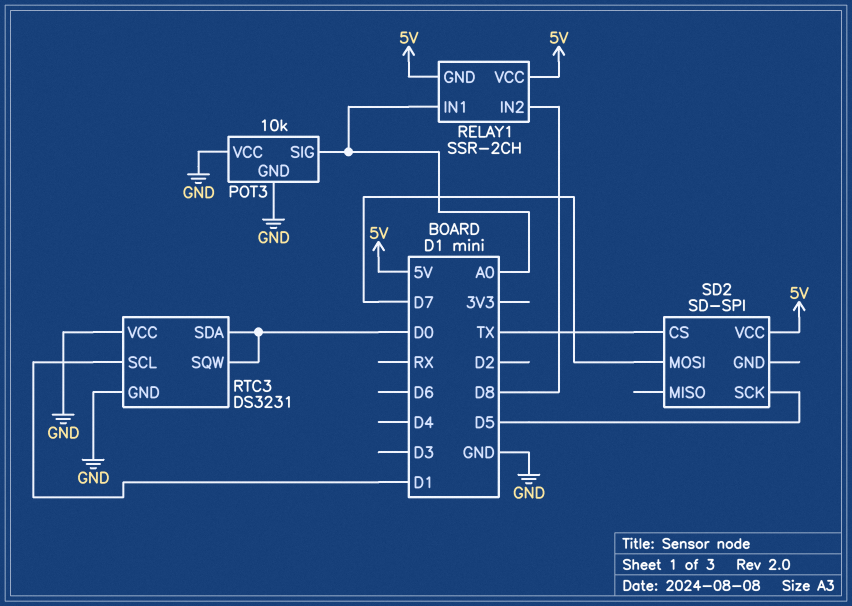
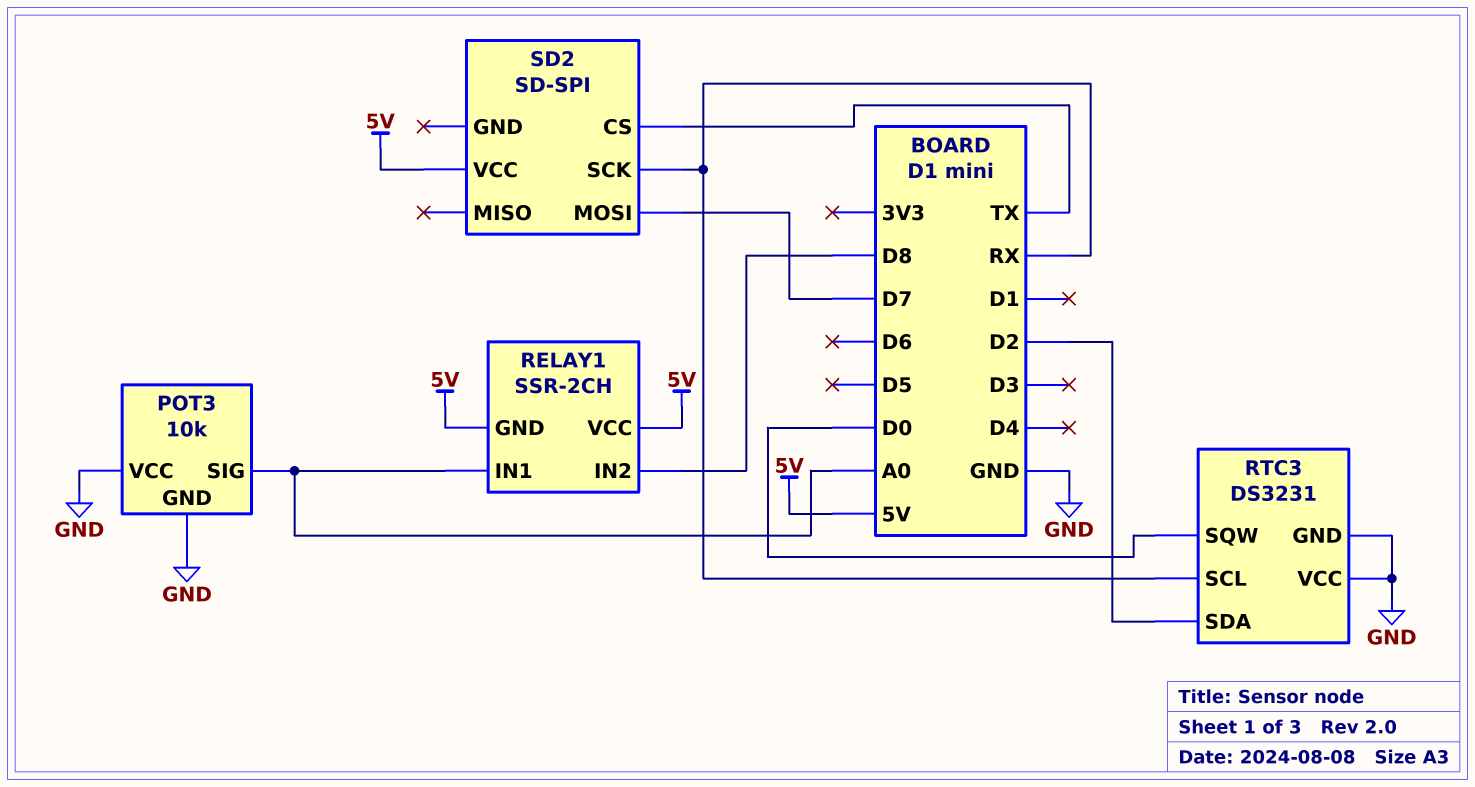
RTC3 pin SCL: D1 -> RX
RTC3 pin SDA: D0 -> D2
SD2 pin SCK: D5 -> RX

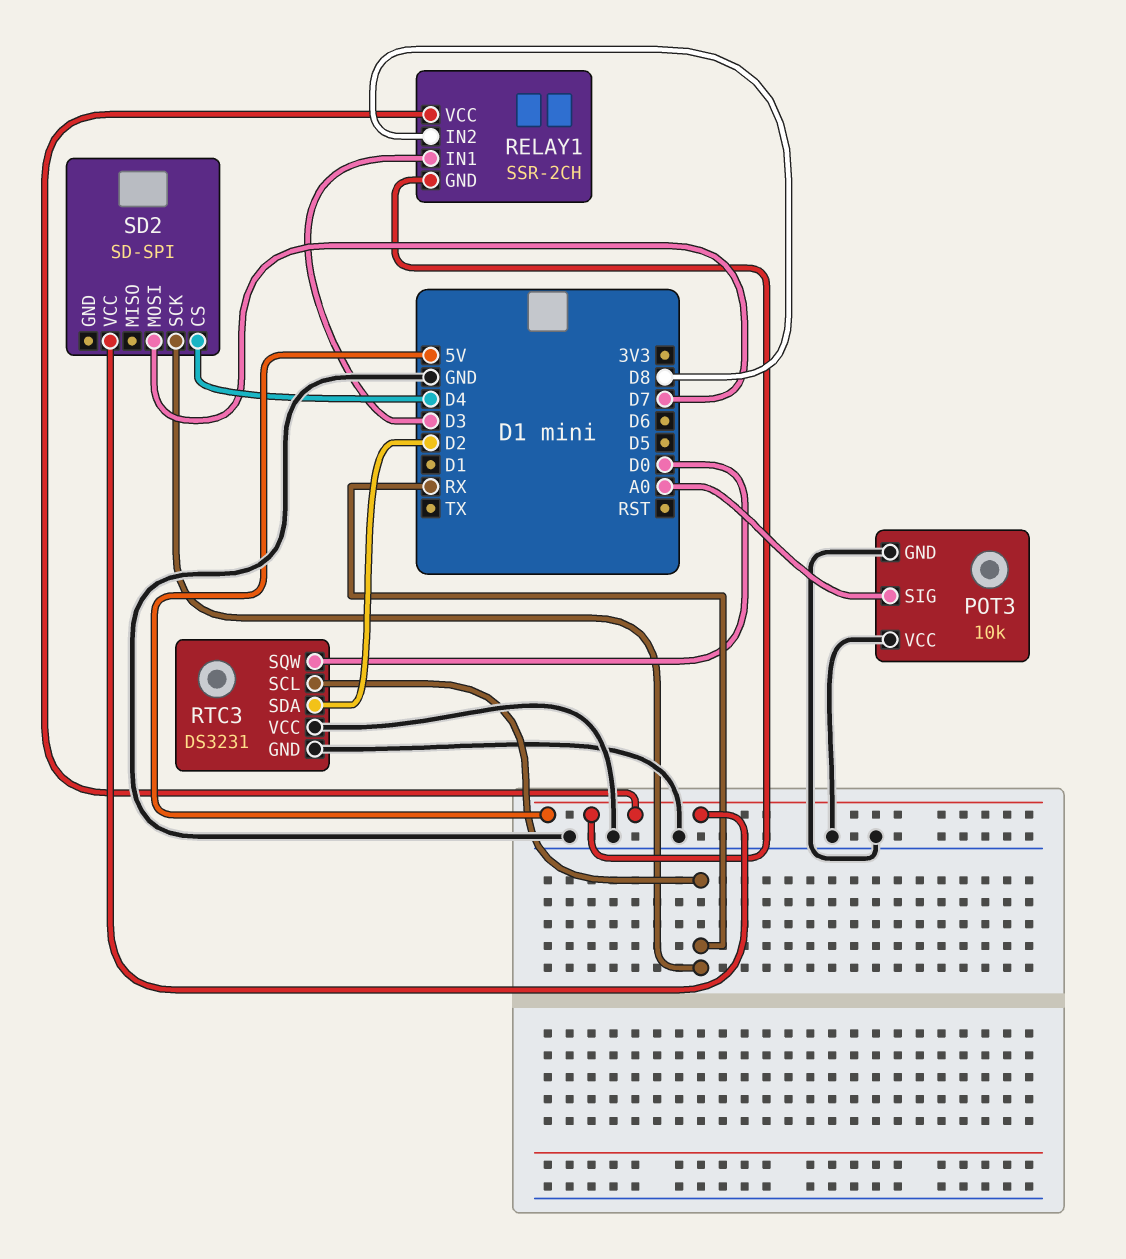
RELAY1 pin IN1: A0 -> D3
SD2 pin CS: TX -> D4

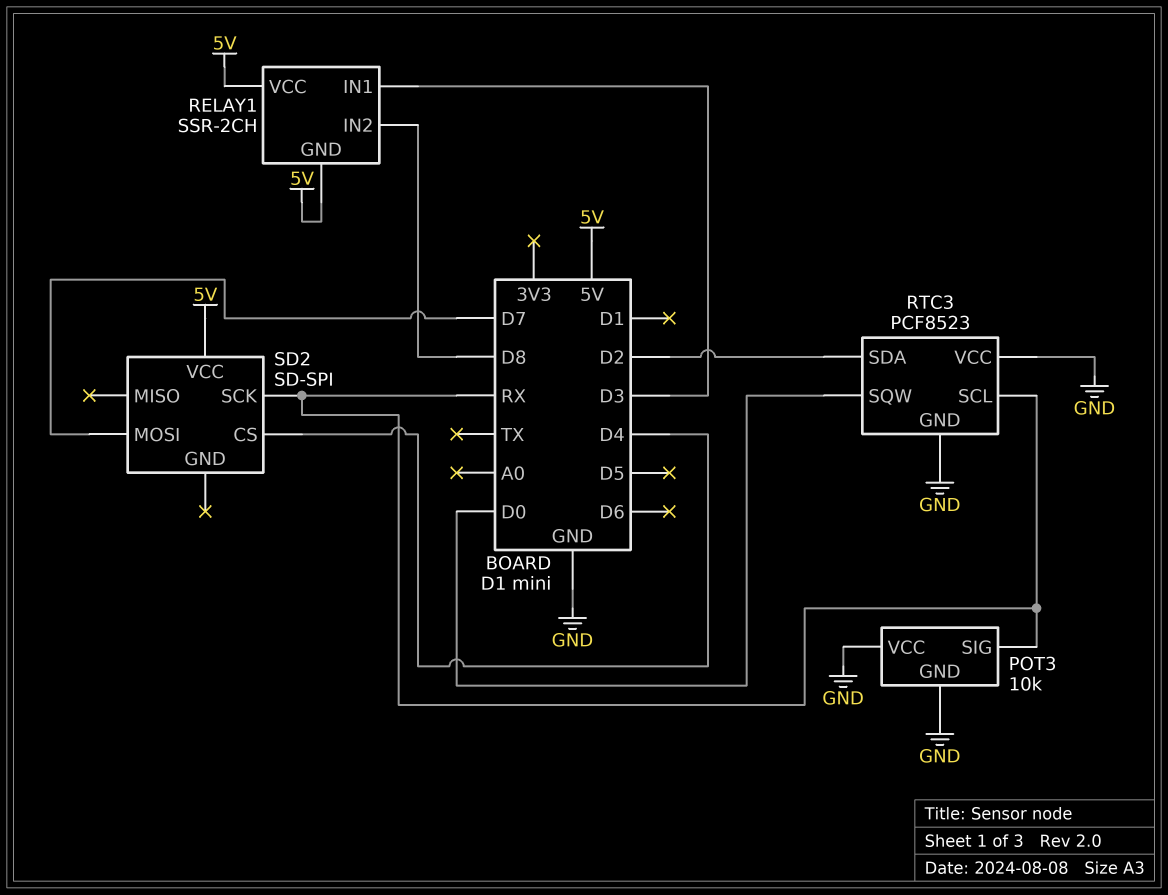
POT3 pin SIG: A0 -> RX
RTC3: DS3231 -> PCF8523

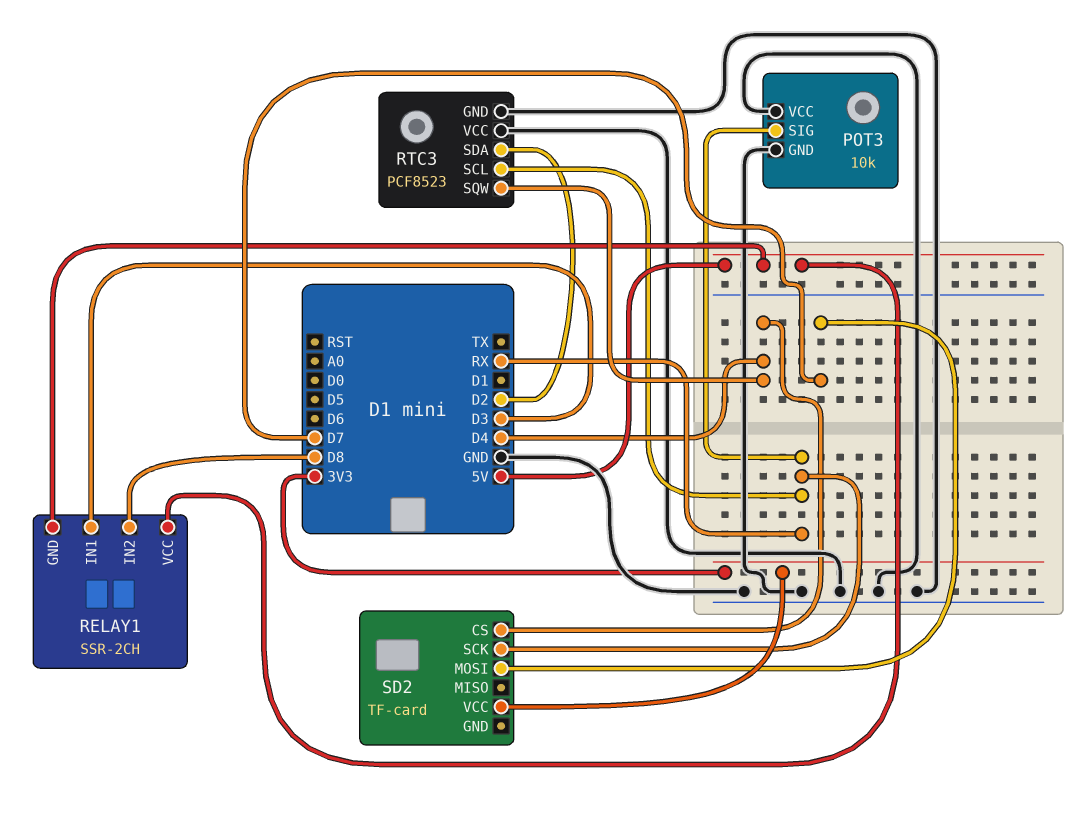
RTC3 pin SQW: D0 -> D4
SD2: SD-SPI -> TF-card
SD2 pin VCC: 5V -> 3V3

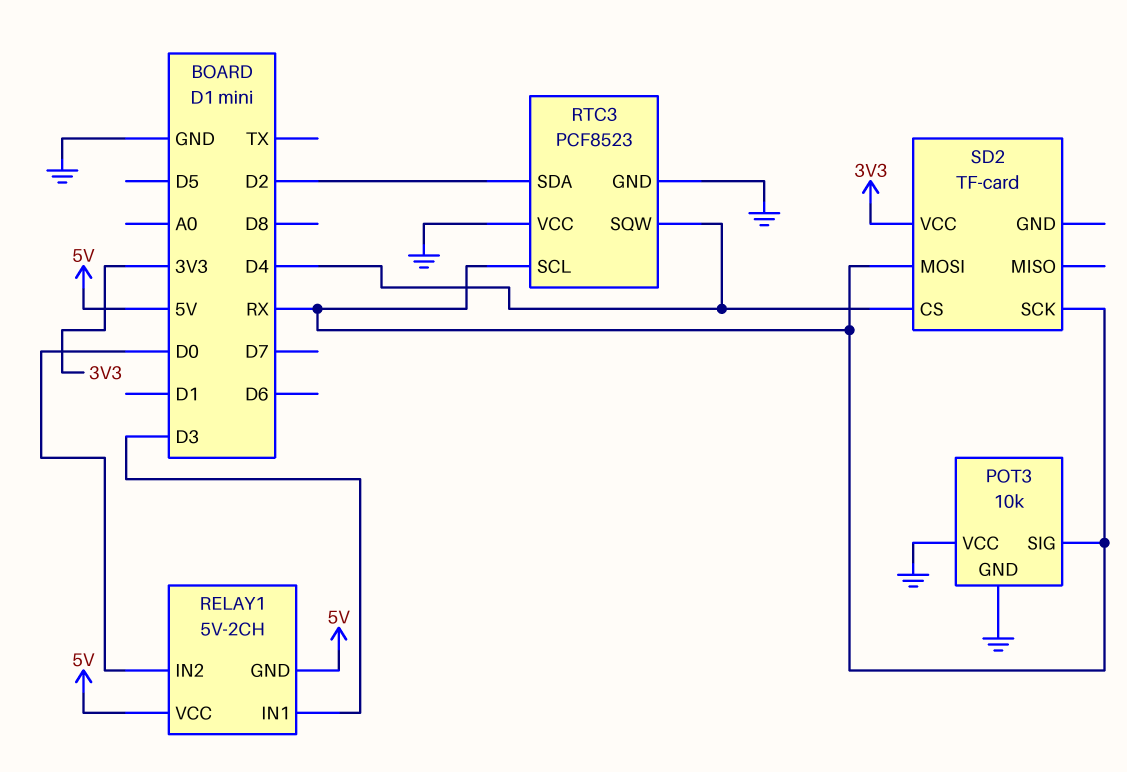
RELAY1: SSR-2CH -> 5V-2CH
RELAY1 pin IN2: D8 -> D0
SD2 pin MOSI: D7 -> RX

